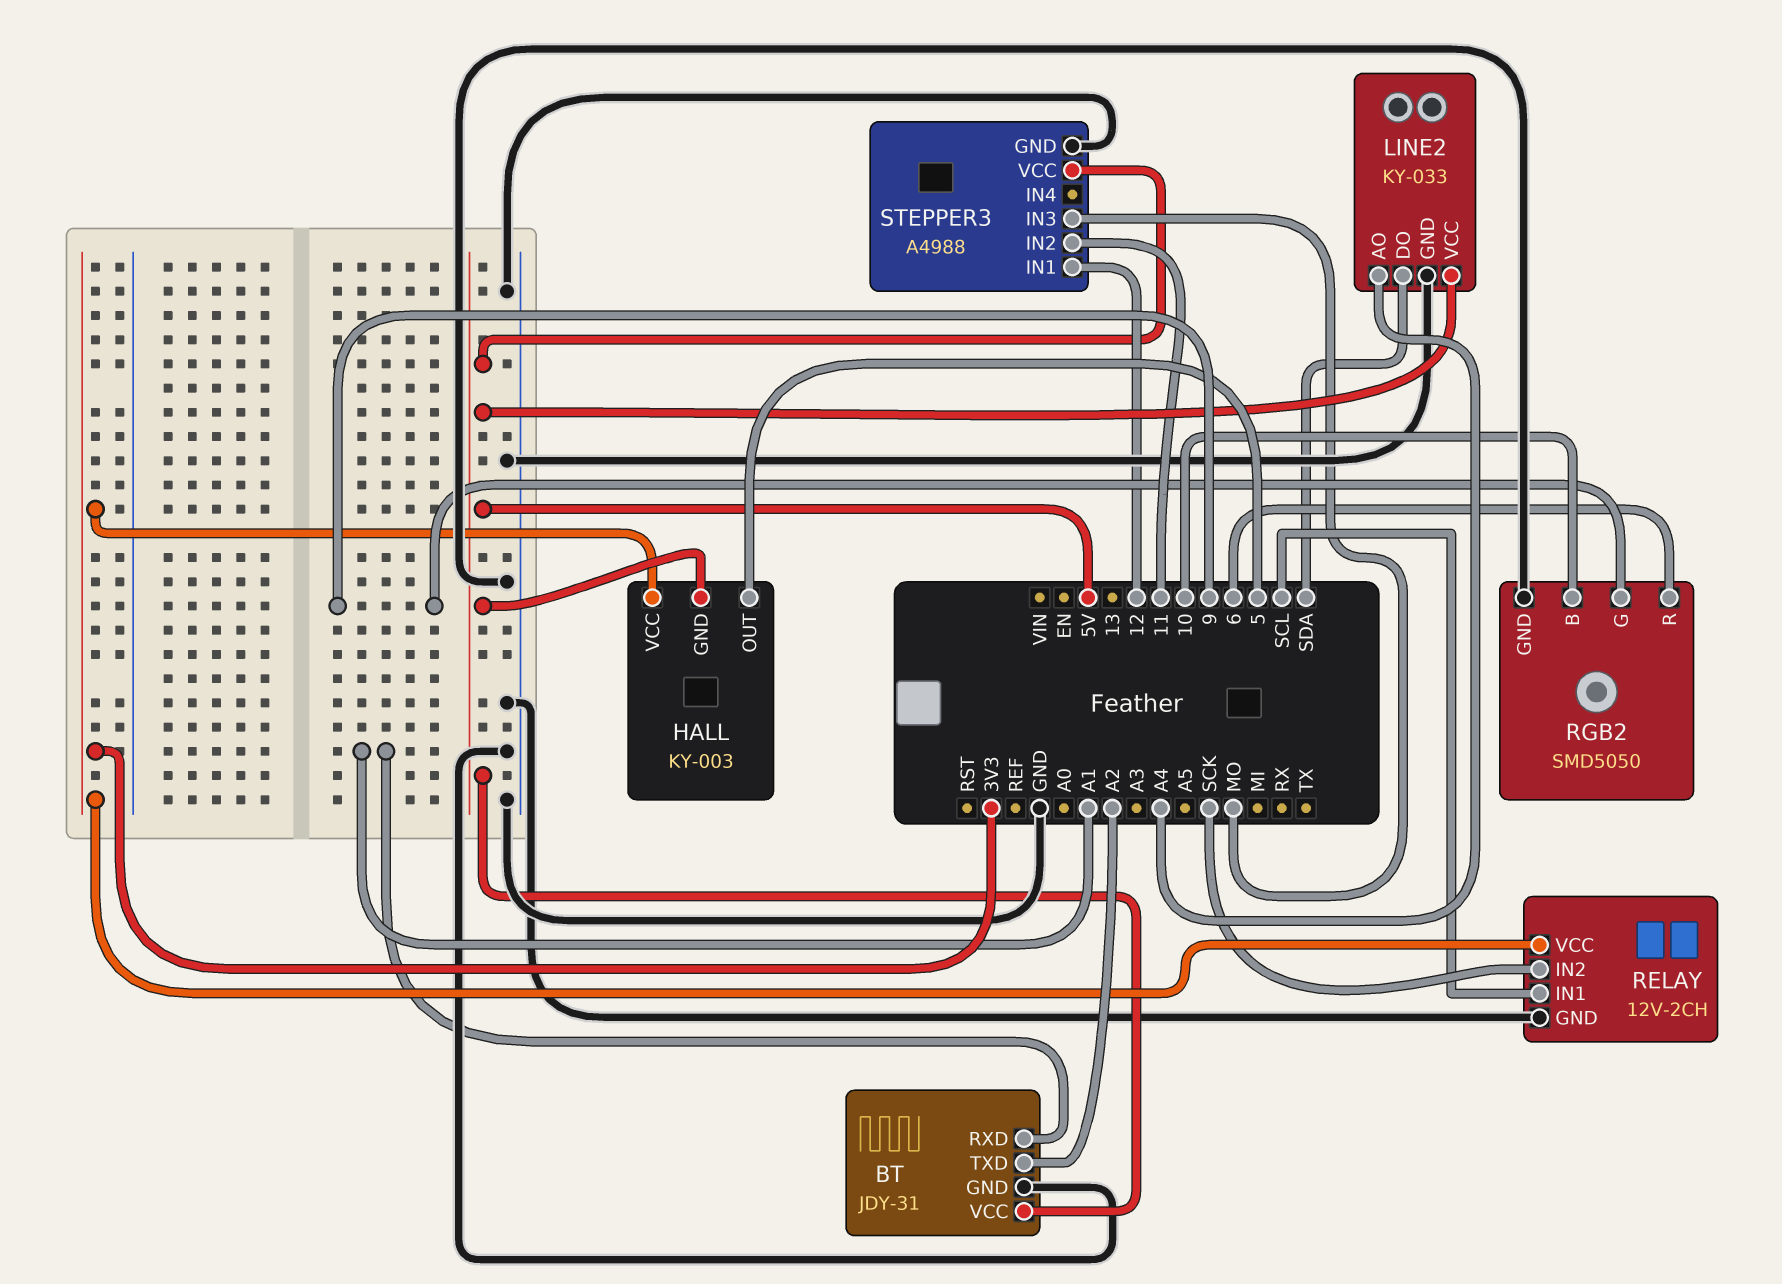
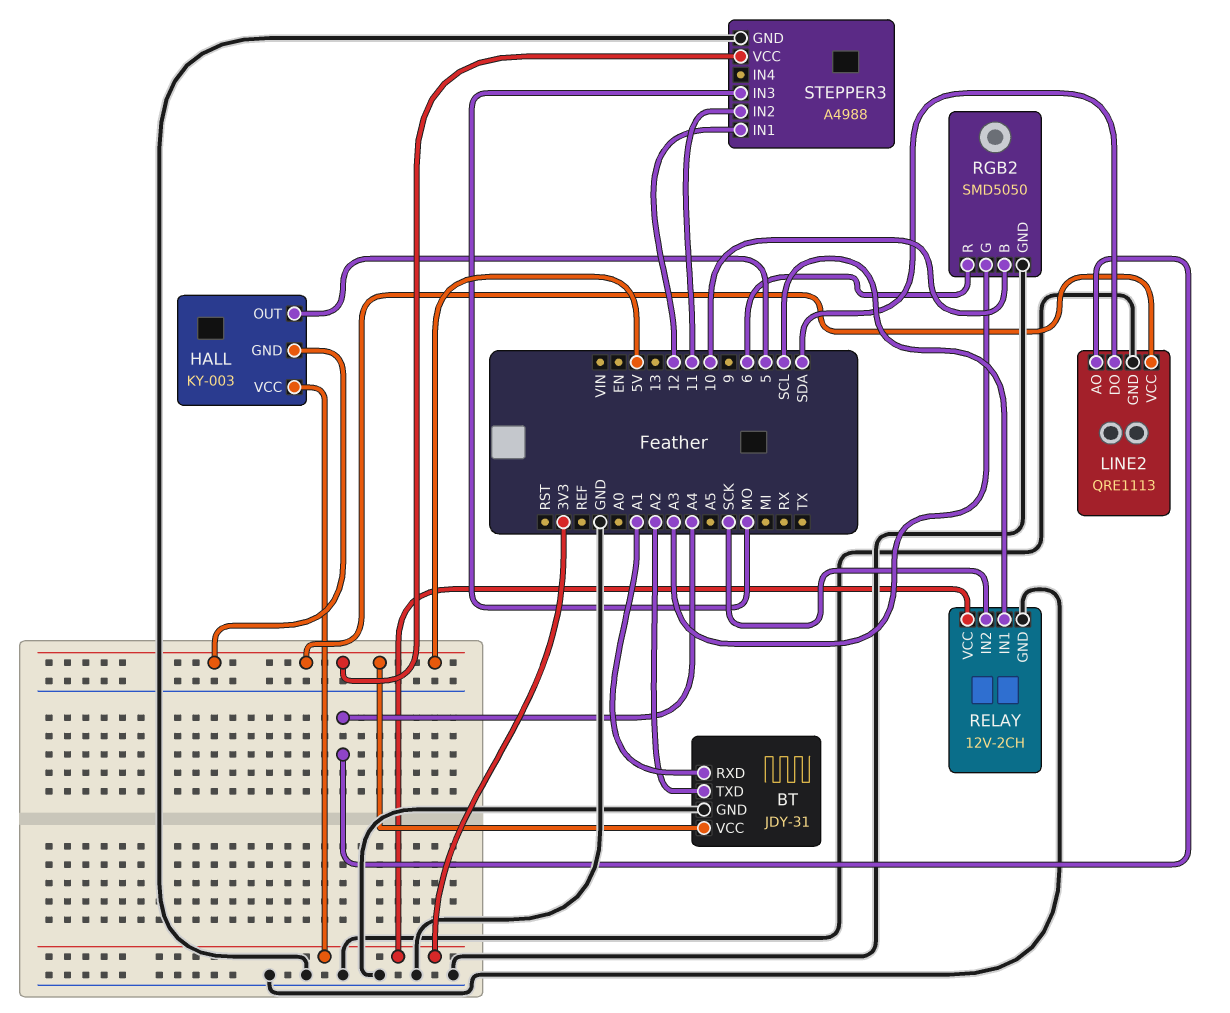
LINE2: KY-033 -> QRE1113
RGB2 pin G: 9 -> A3

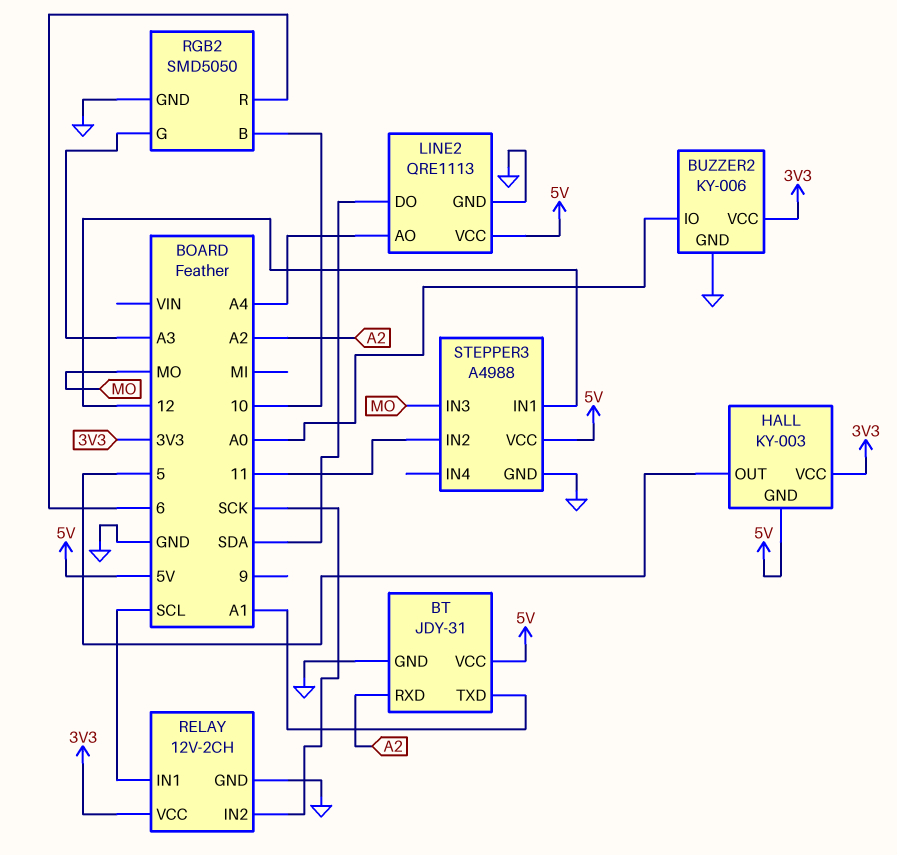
BT pin RXD: A1 -> A2
BT pin TXD: A2 -> A1
BUZZER2: none -> KY-006
BUZZER2 pin GND: none -> GND
BUZZER2 pin IO: none -> A0
BUZZER2 pin VCC: none -> 3V3

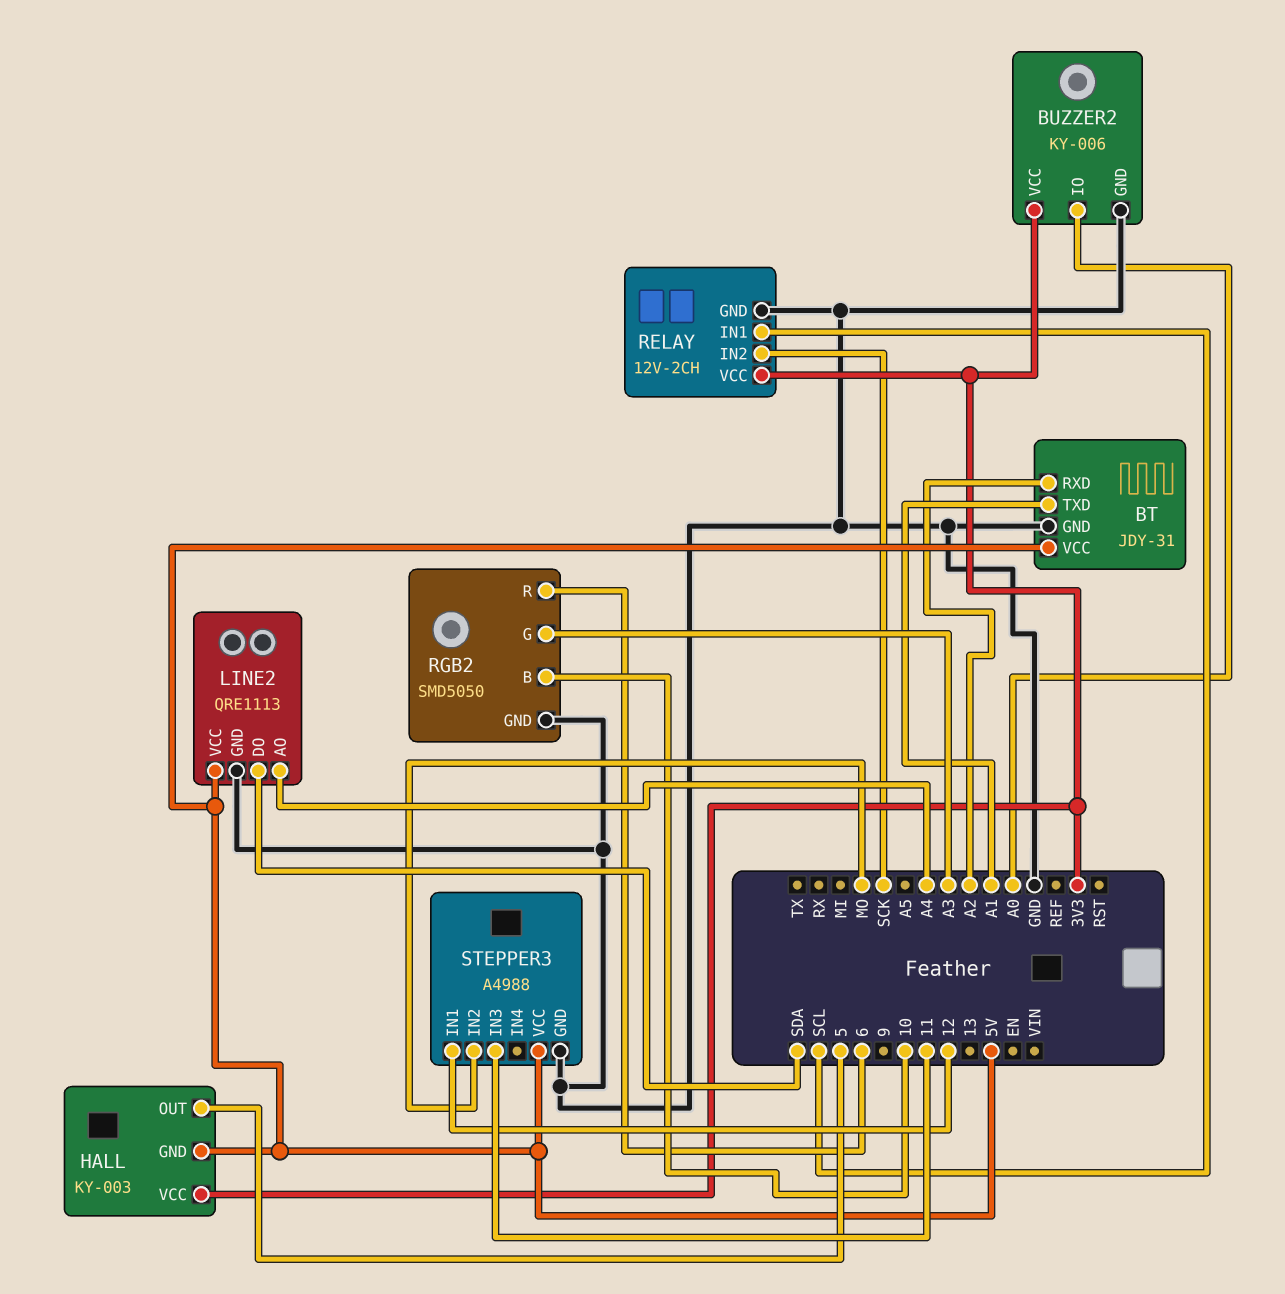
STEPPER3 pin IN2: 11 -> MO
STEPPER3 pin IN3: MO -> 11

